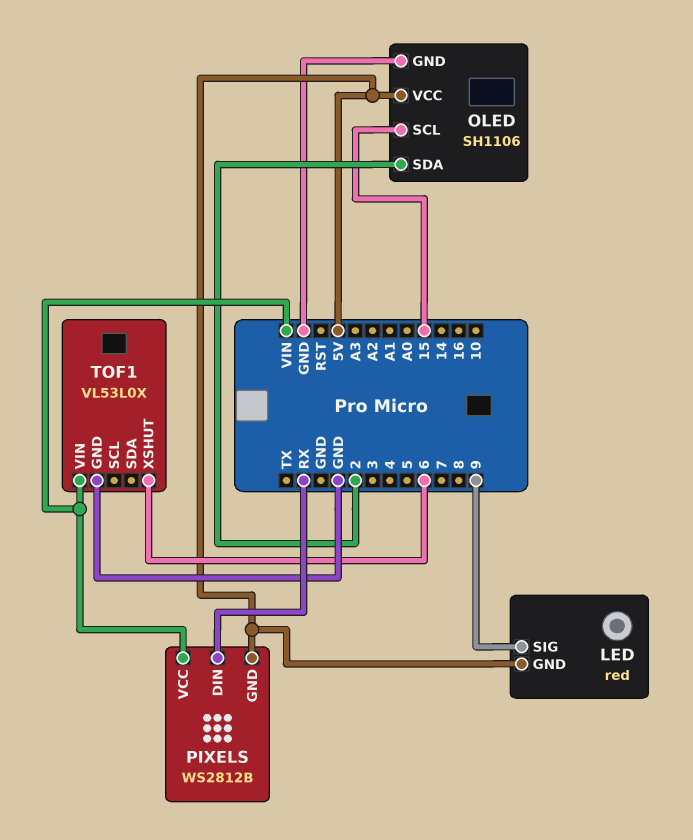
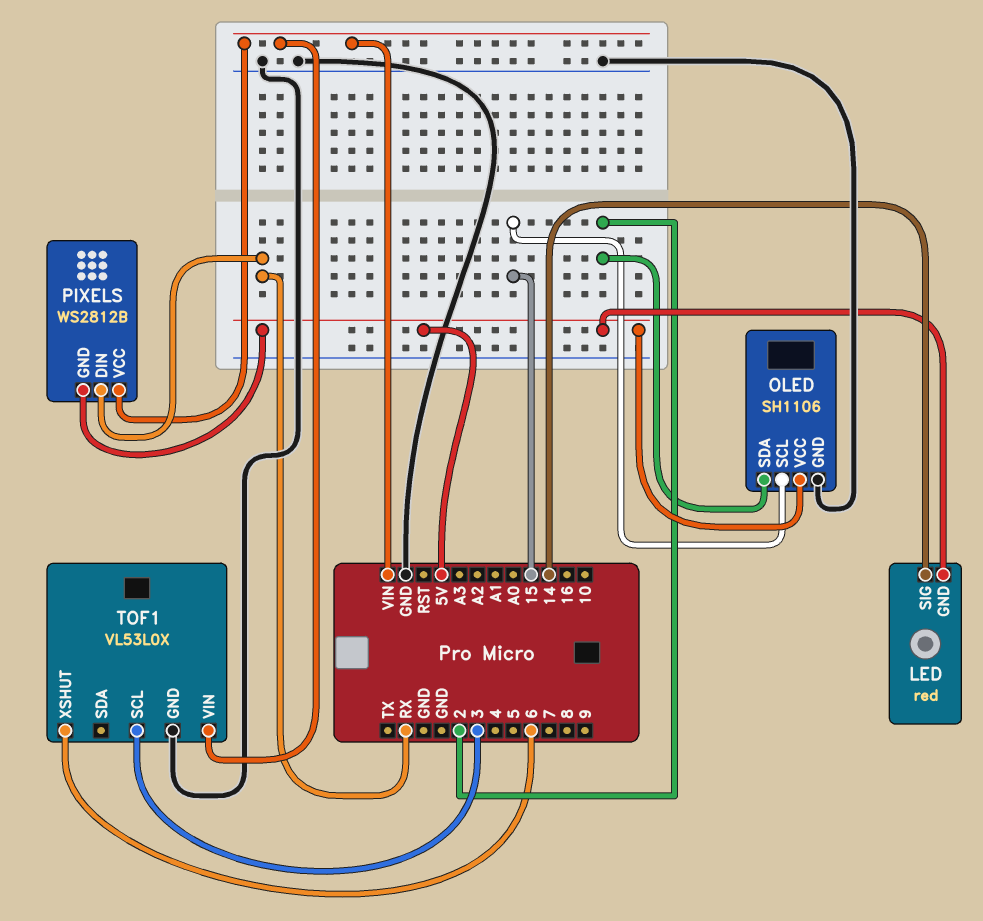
LED pin SIG: 9 -> 14
TOF1 pin SCL: none -> 3

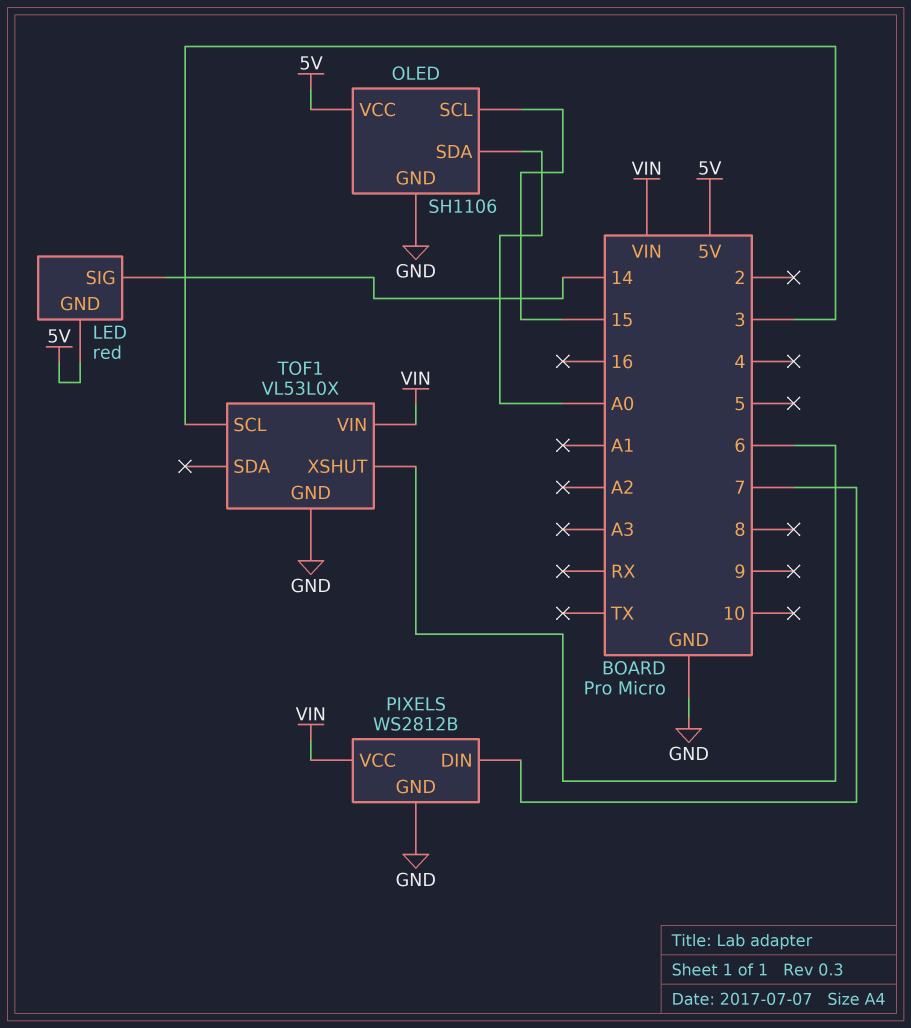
OLED pin SDA: 2 -> A0
PIXELS pin DIN: RX -> 7
PIXELS pin GND: 5V -> GND

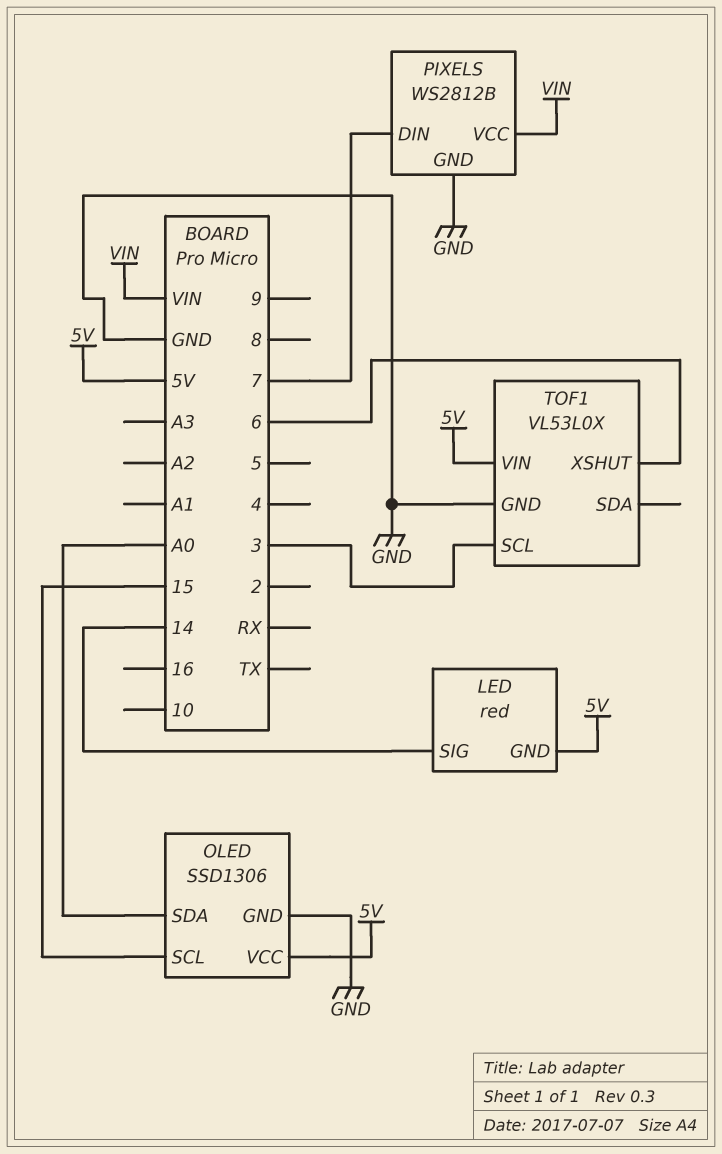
OLED: SH1106 -> SSD1306
TOF1 pin VIN: VIN -> 5V

